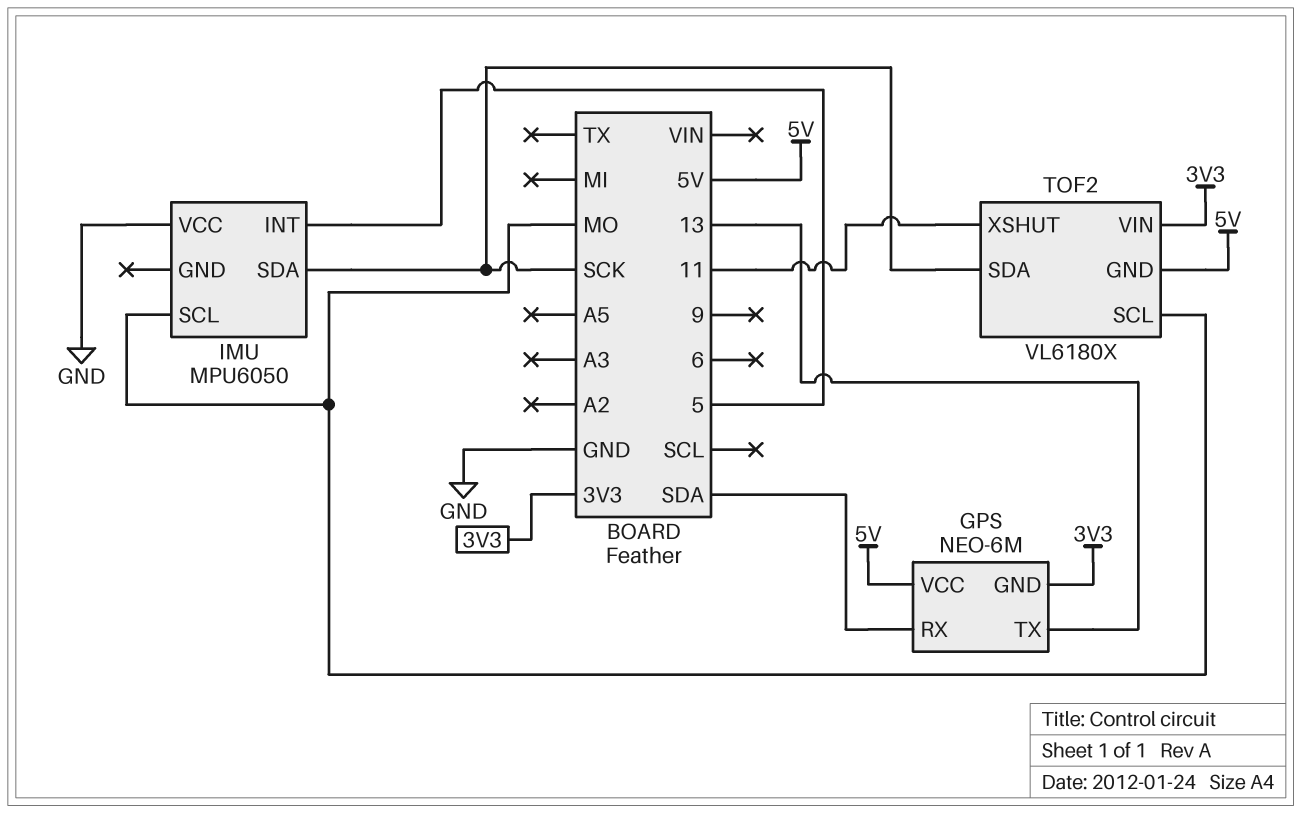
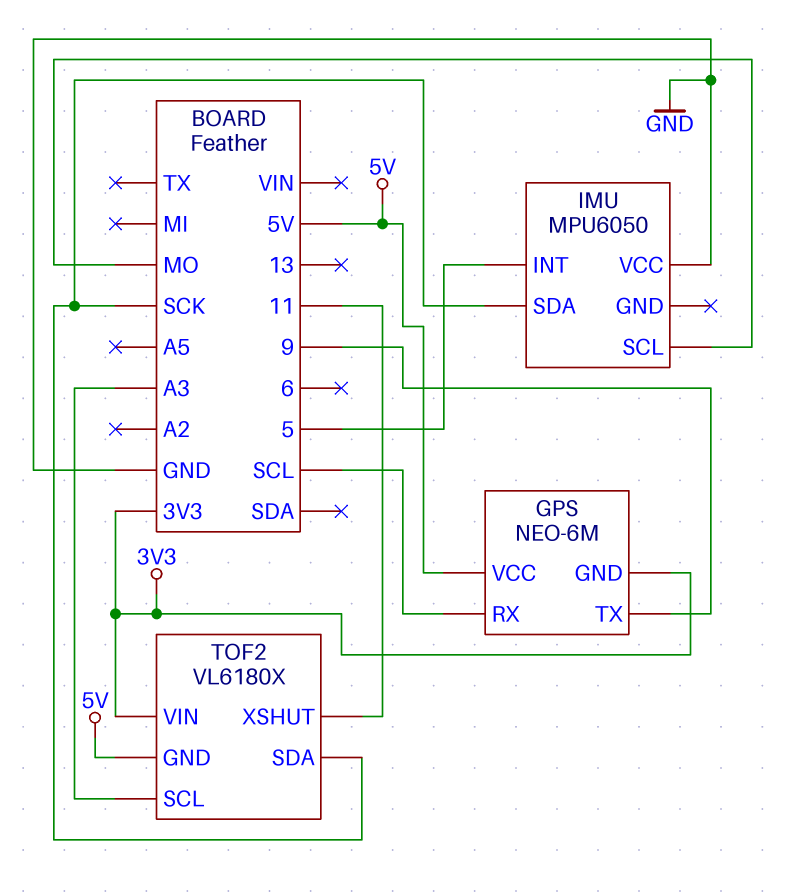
GPS pin RX: SDA -> SCL
GPS pin TX: 13 -> 9
TOF2 pin SCL: MO -> A3

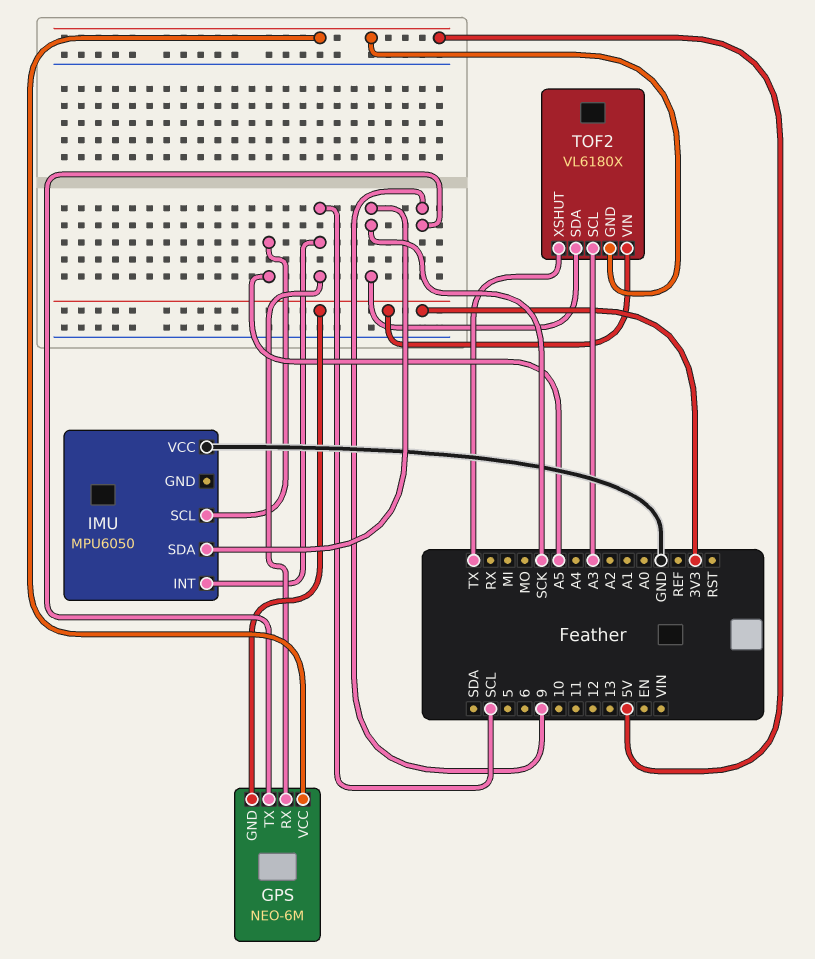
IMU pin INT: 5 -> SCL
IMU pin SCL: MO -> A5
TOF2 pin XSHUT: 11 -> TX

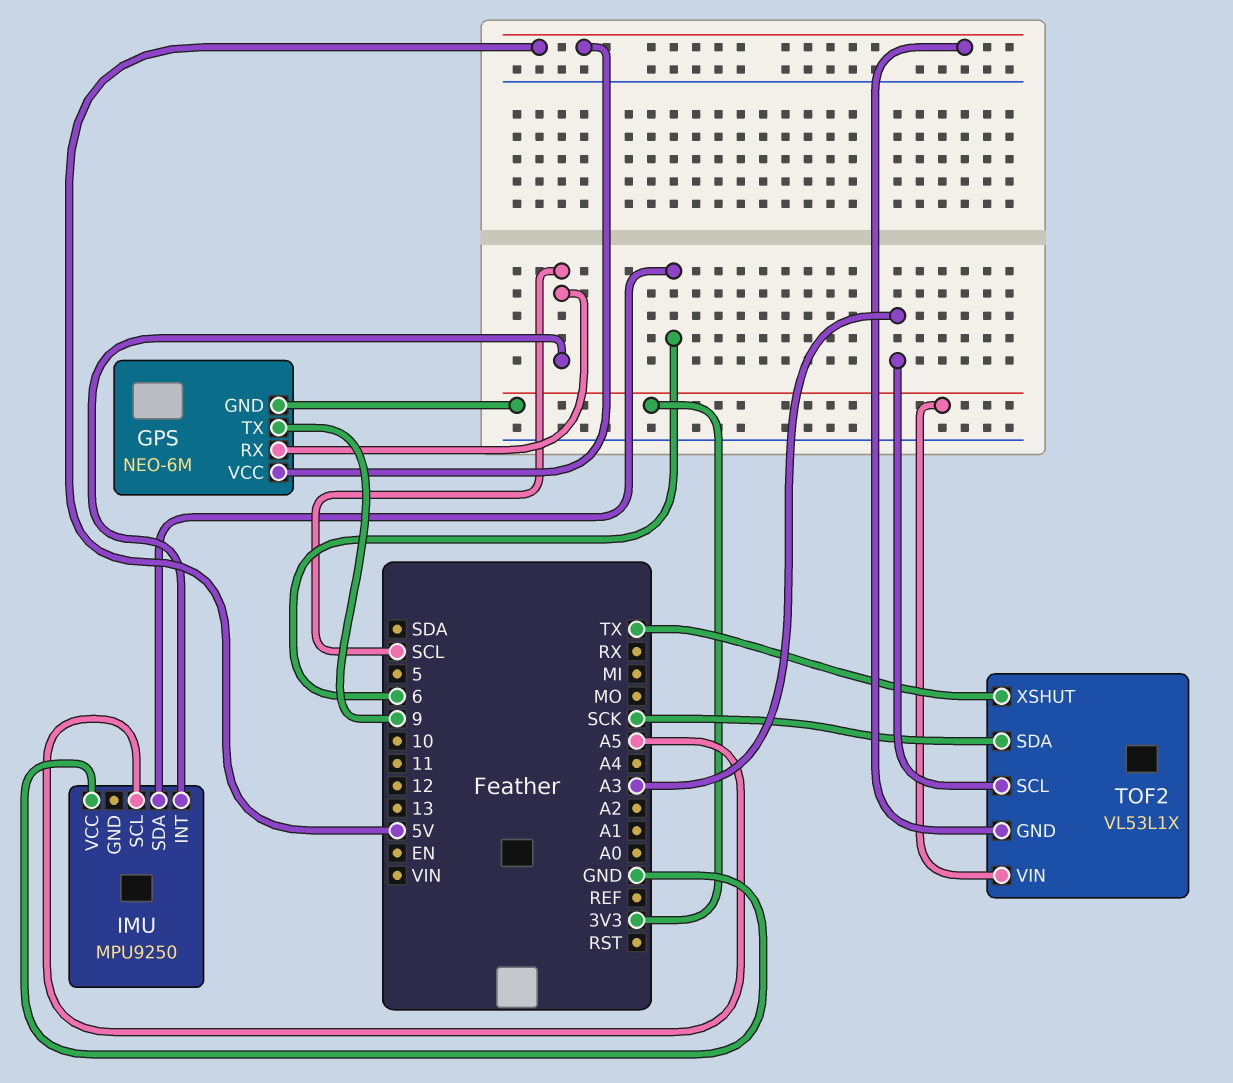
IMU: MPU6050 -> MPU9250
IMU pin SDA: SCK -> 6
TOF2: VL6180X -> VL53L1X

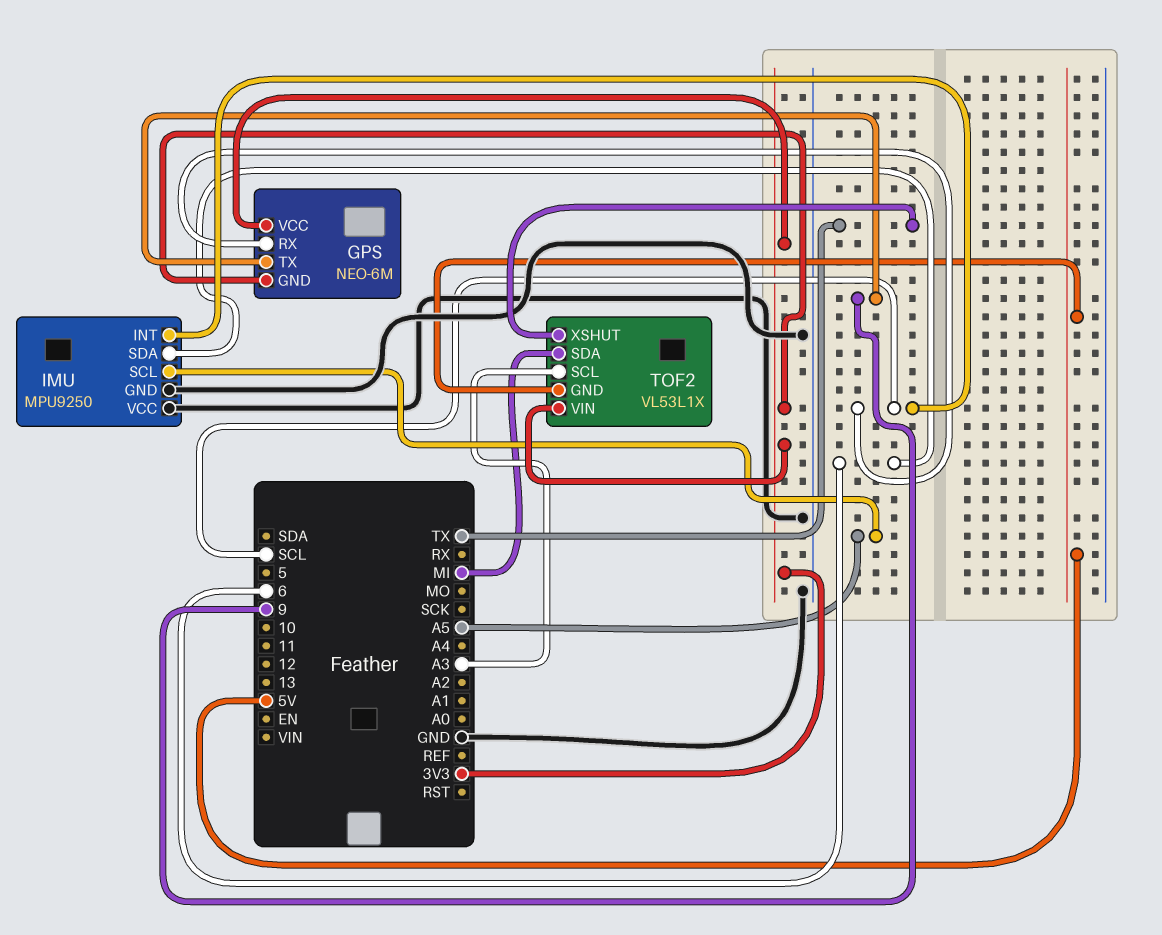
GPS pin VCC: 5V -> 3V3
IMU pin GND: none -> GND
TOF2 pin SDA: SCK -> MI

